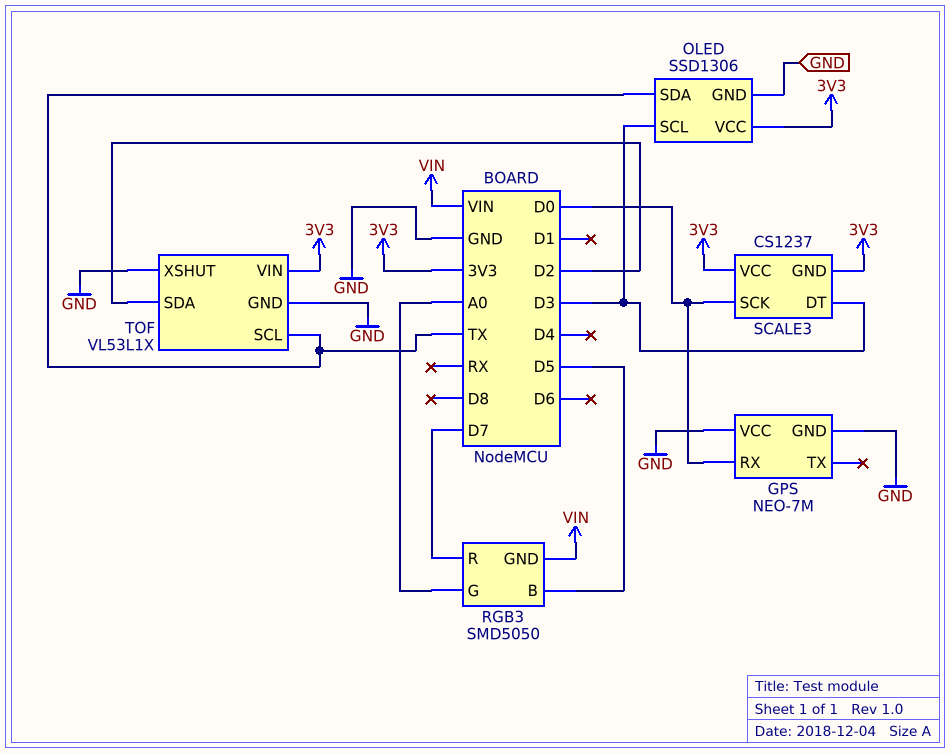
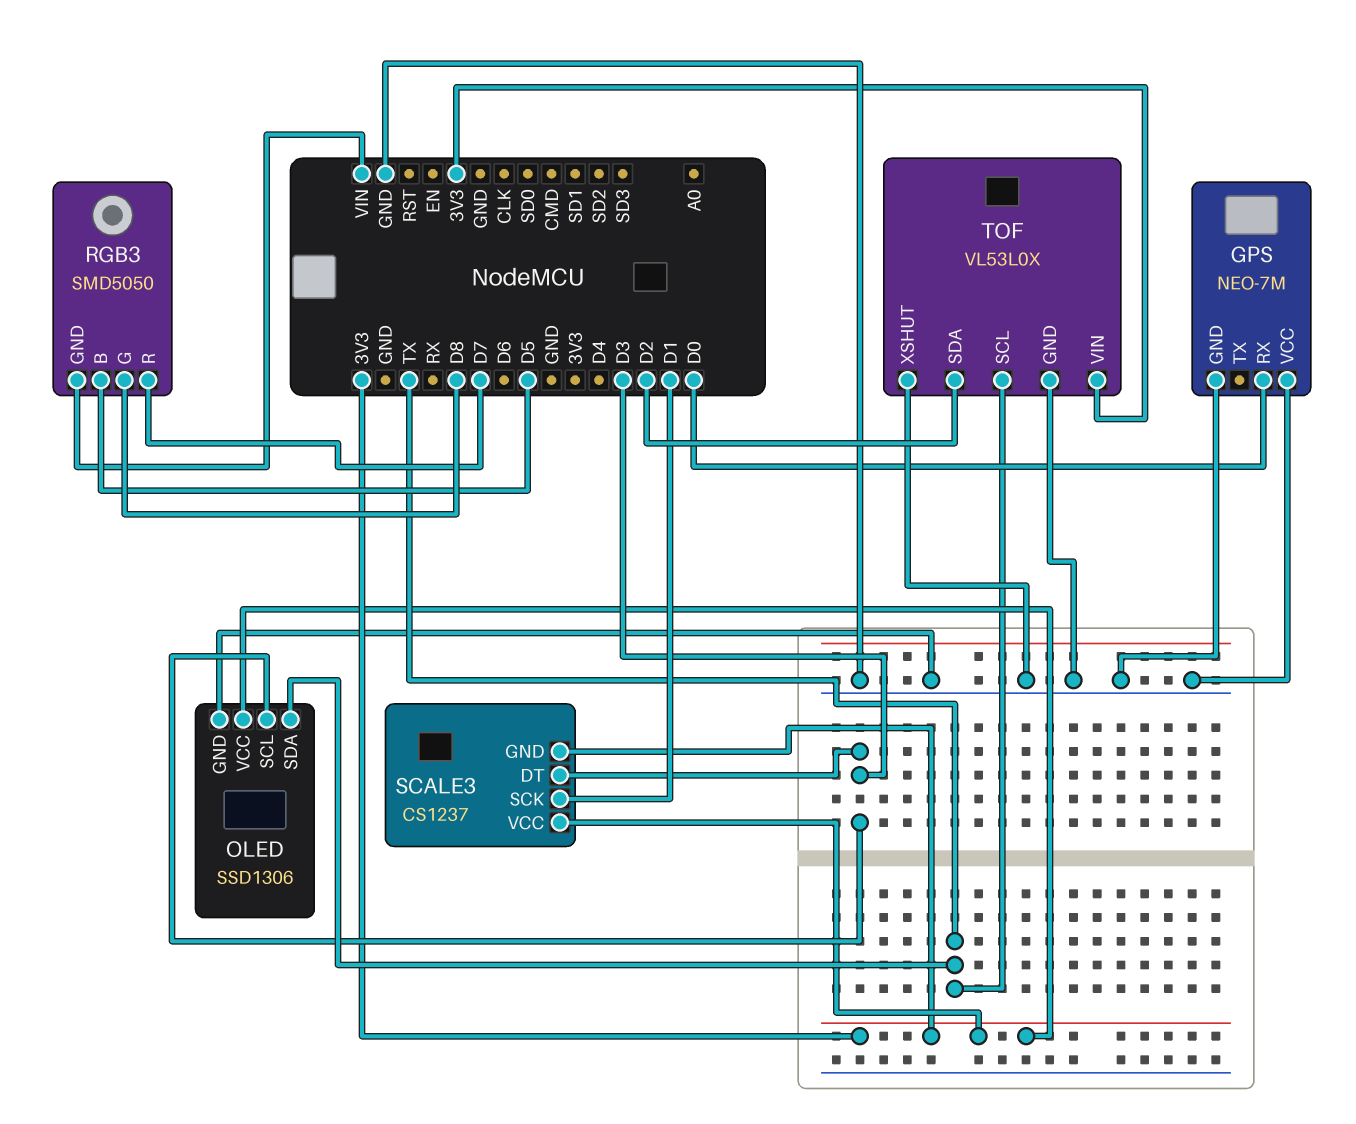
RGB3 pin G: A0 -> D8
SCALE3 pin SCK: D0 -> D1
TOF: VL53L1X -> VL53L0X

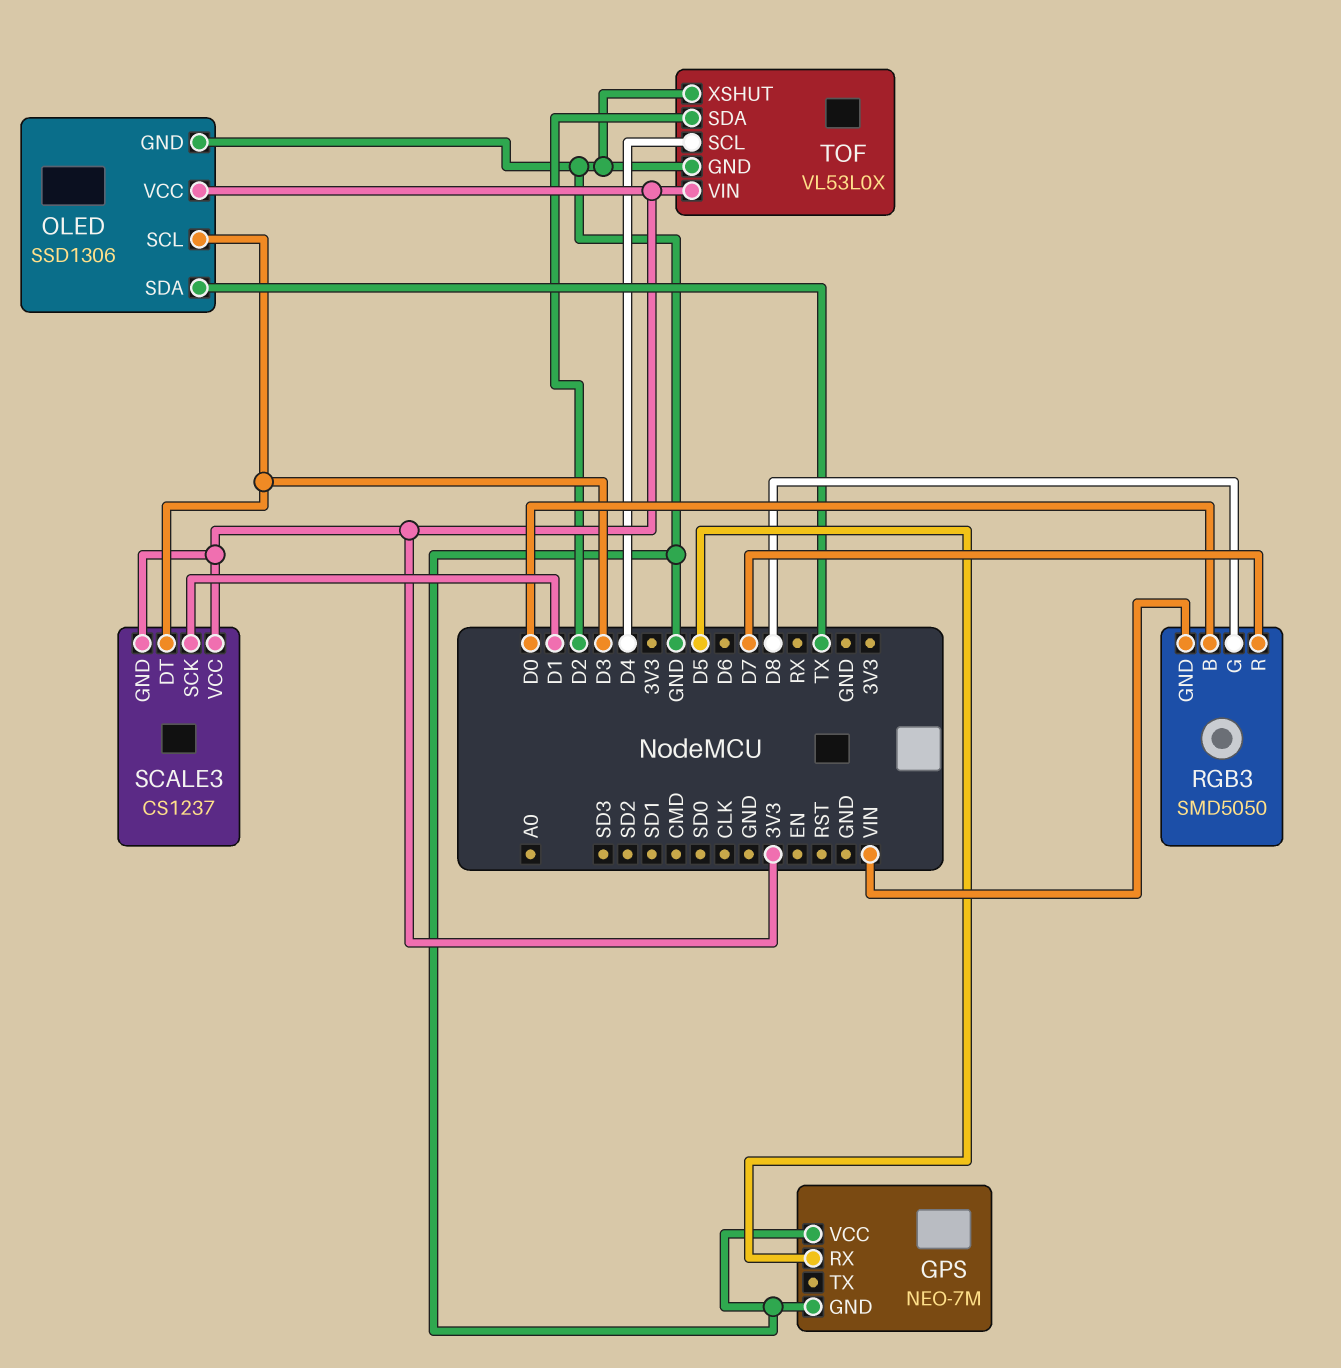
GPS pin RX: D0 -> D5
RGB3 pin B: D5 -> D0
TOF pin SCL: TX -> D4

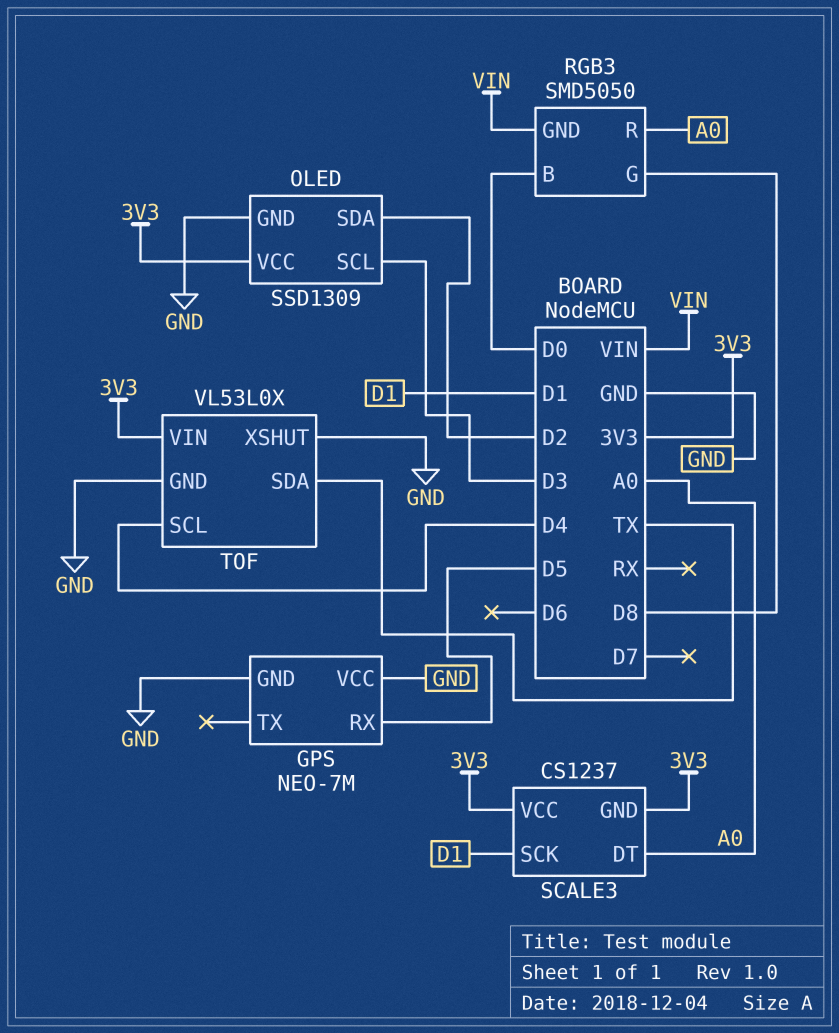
OLED: SSD1306 -> SSD1309
OLED pin SDA: TX -> D2
RGB3 pin R: D7 -> A0
SCALE3 pin DT: D3 -> A0
TOF pin SDA: D2 -> TX

